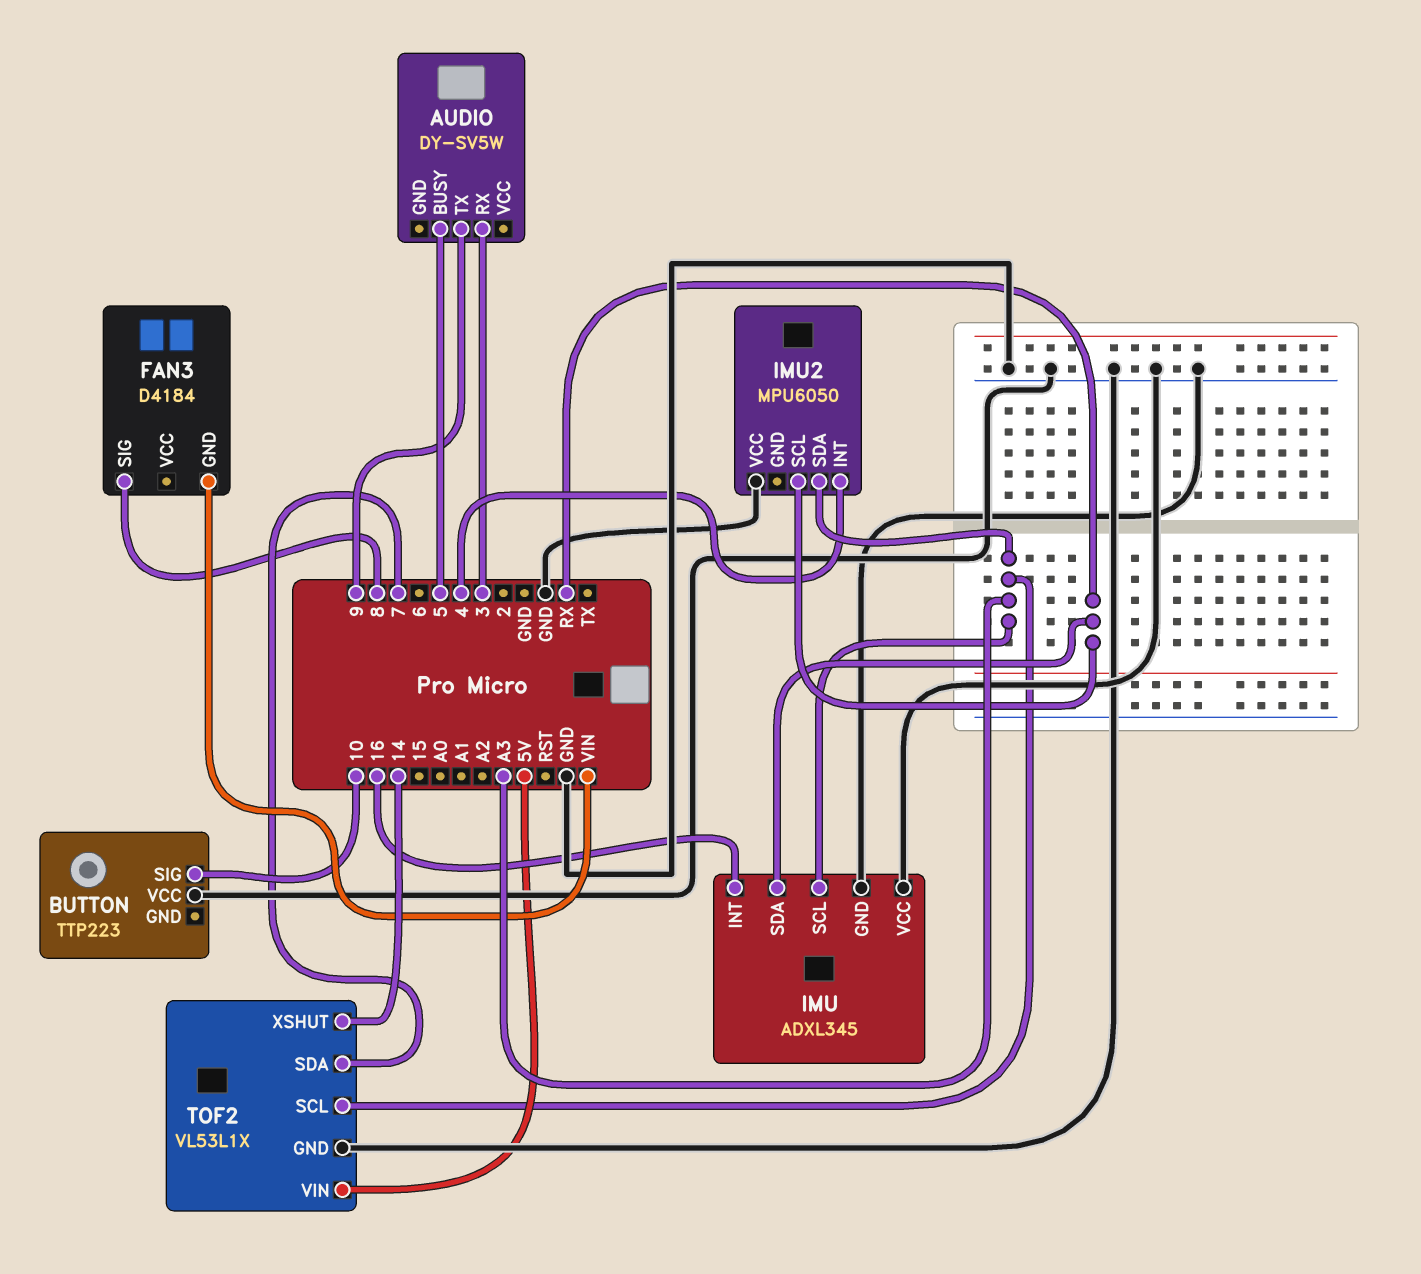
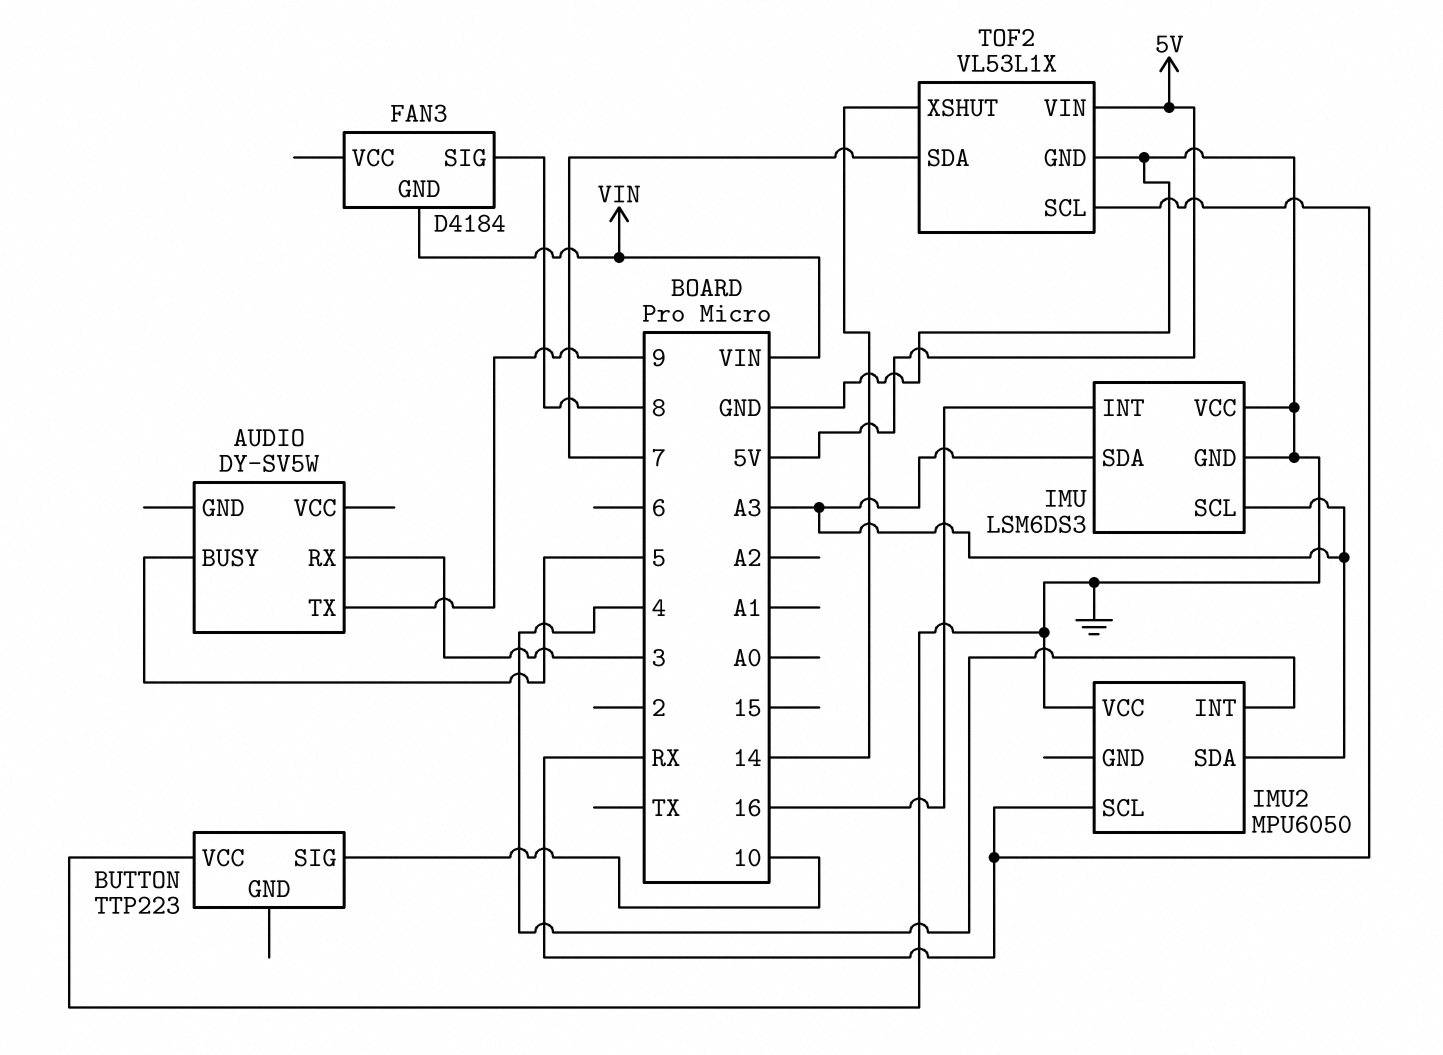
IMU: ADXL345 -> LSM6DS3
IMU pin SDA: RX -> A3
TOF2 pin SCL: A3 -> RX

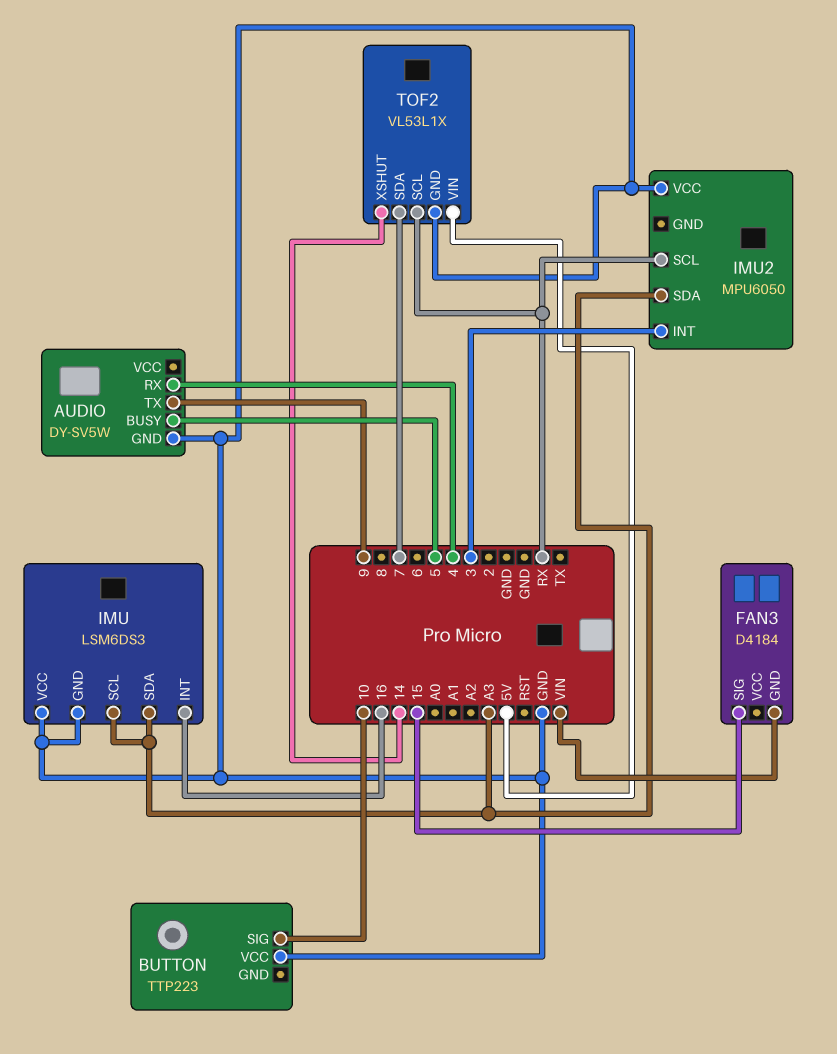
AUDIO pin GND: none -> GND
AUDIO pin RX: 3 -> 4
FAN3 pin SIG: 8 -> 15
IMU2 pin INT: 4 -> 3

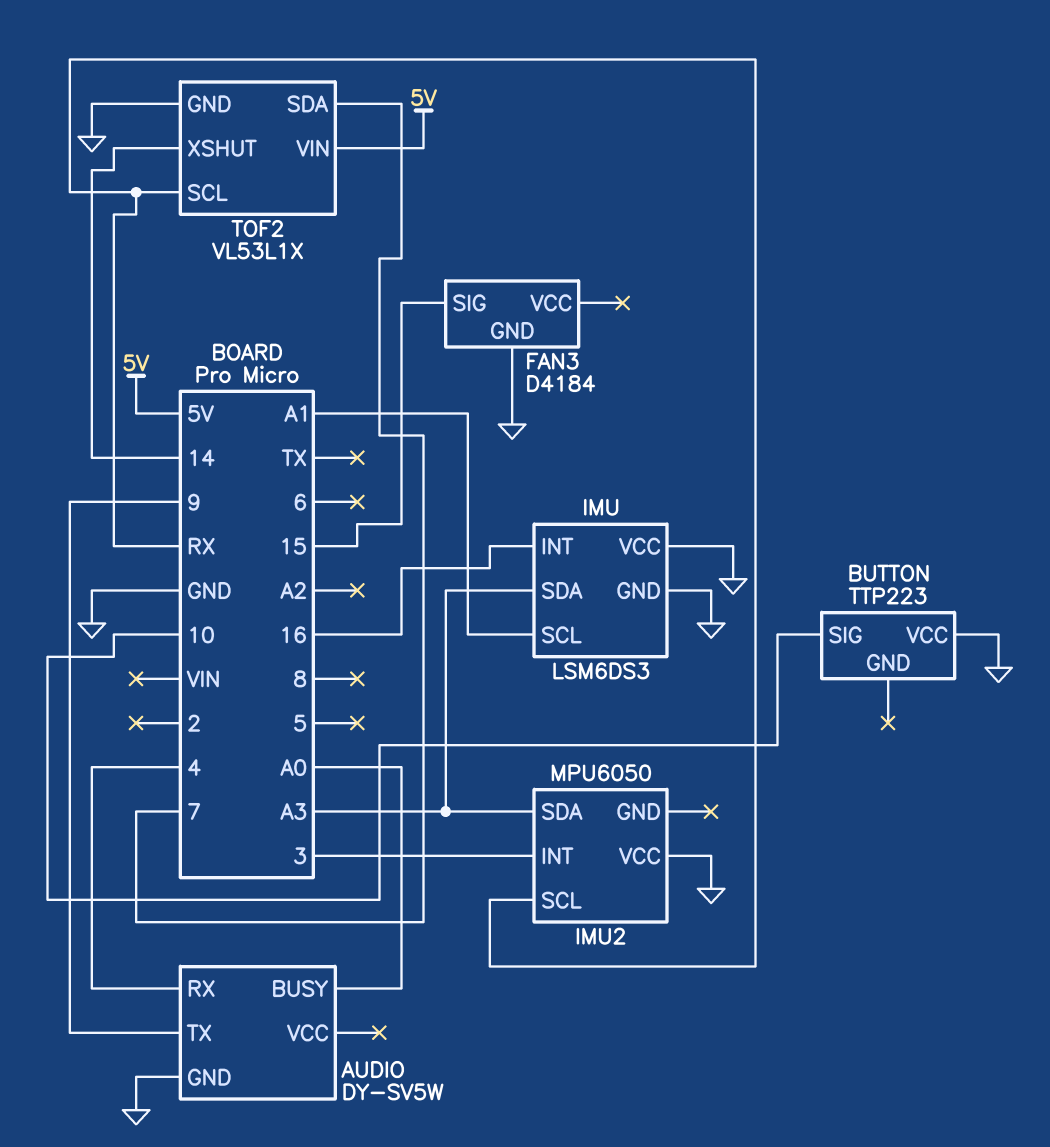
AUDIO pin BUSY: 5 -> A0
FAN3 pin GND: VIN -> GND
IMU pin SCL: A3 -> A1

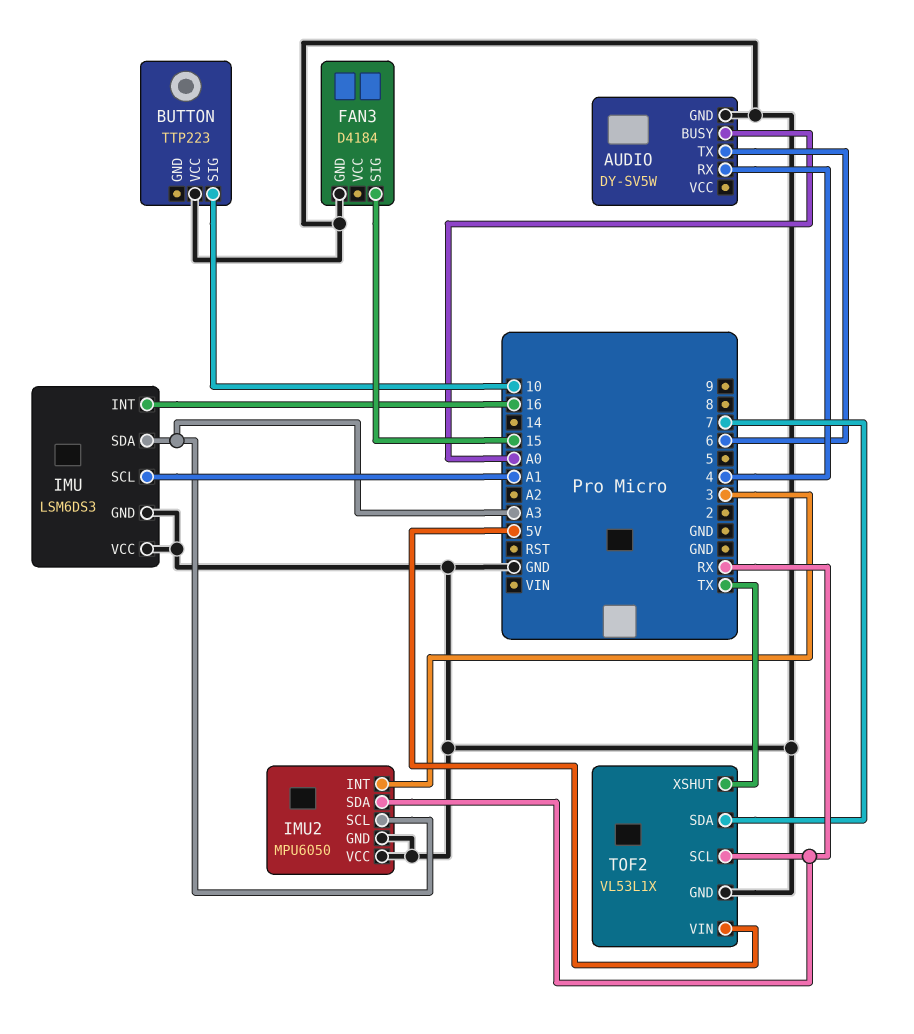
AUDIO pin TX: 9 -> 6
IMU2 pin GND: none -> GND
IMU2 pin SCL: RX -> A3
IMU2 pin SDA: A3 -> RX
TOF2 pin XSHUT: 14 -> TX

